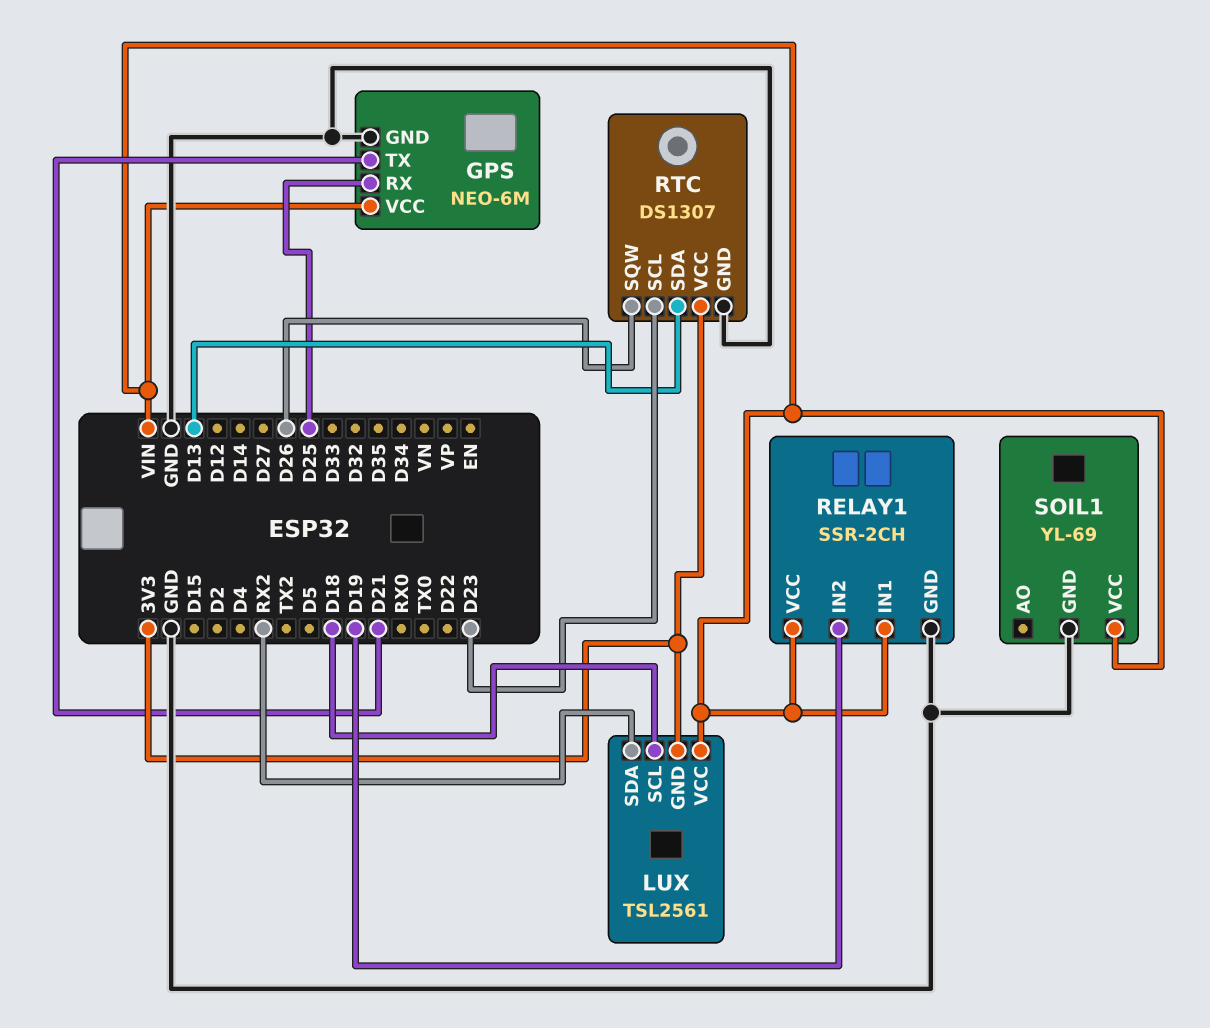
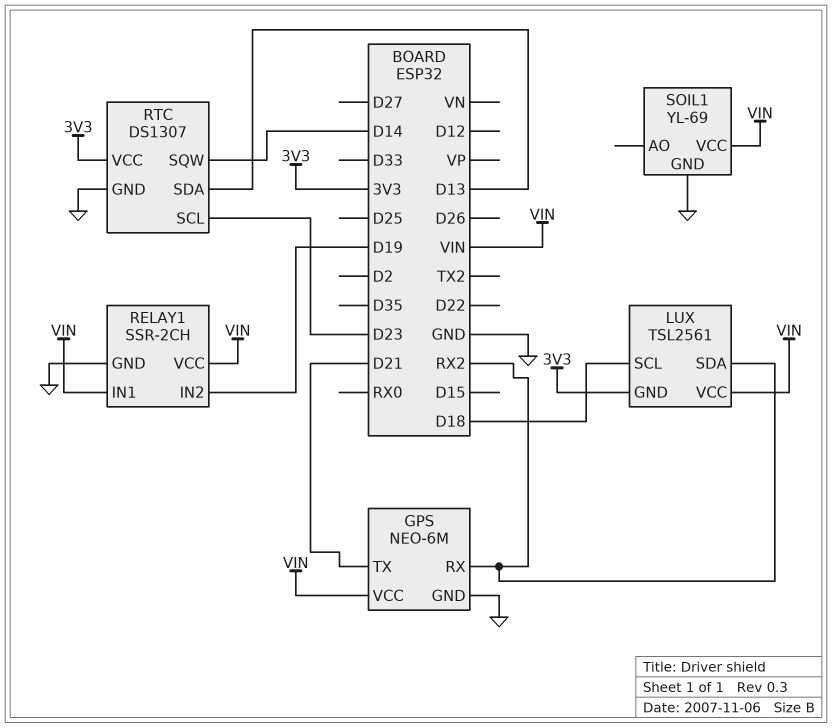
GPS pin RX: D25 -> RX2
RTC pin SQW: D26 -> D14

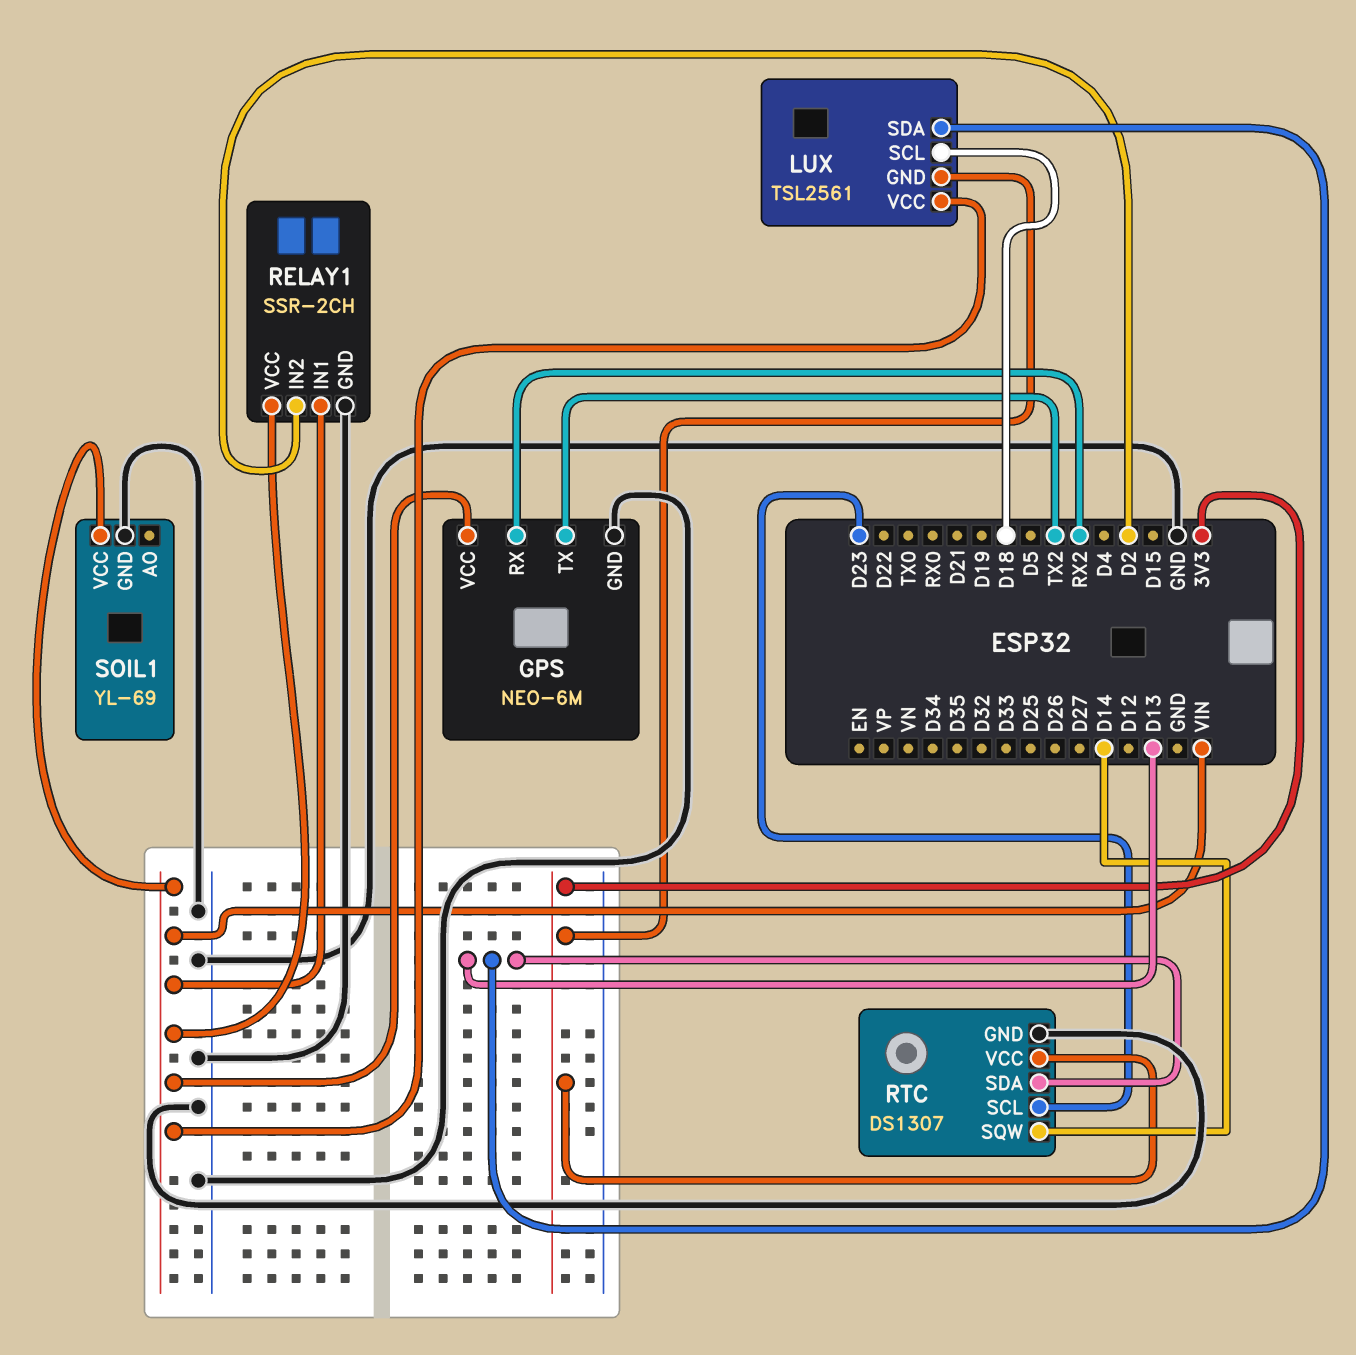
GPS pin TX: D21 -> TX2
LUX pin SDA: RX2 -> D13
RELAY1 pin IN2: D19 -> D2

